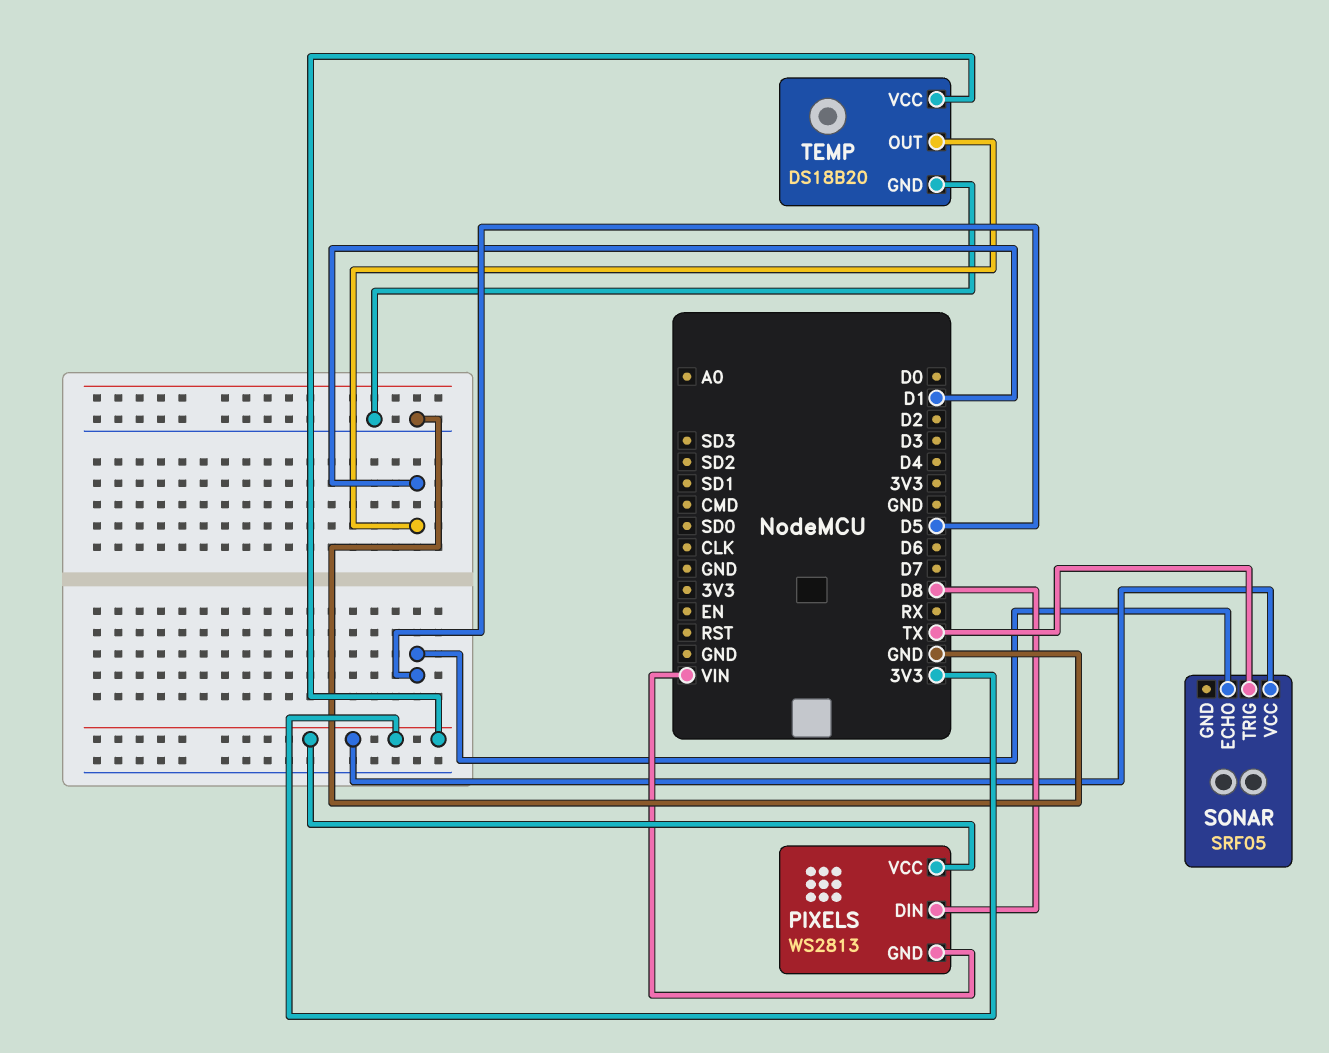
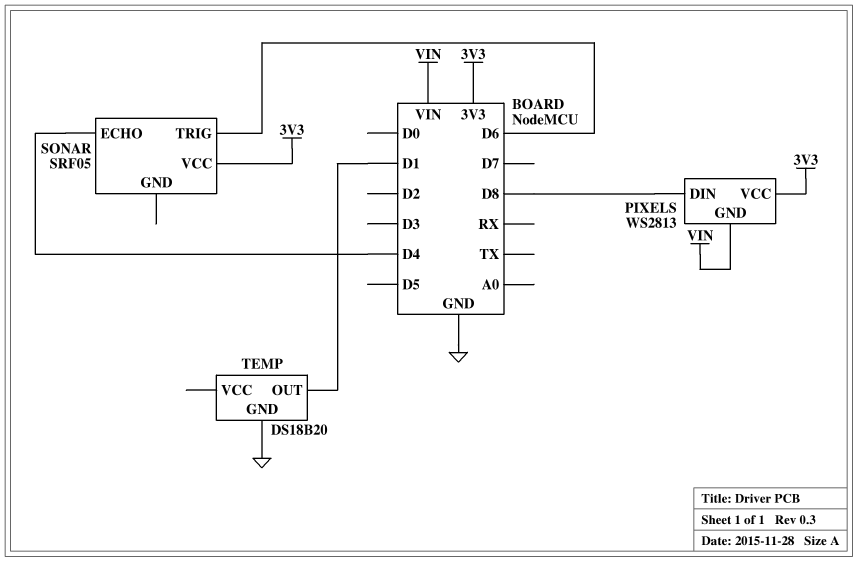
SONAR pin ECHO: D5 -> D4
SONAR pin TRIG: TX -> D6
TEMP pin VCC: 3V3 -> none

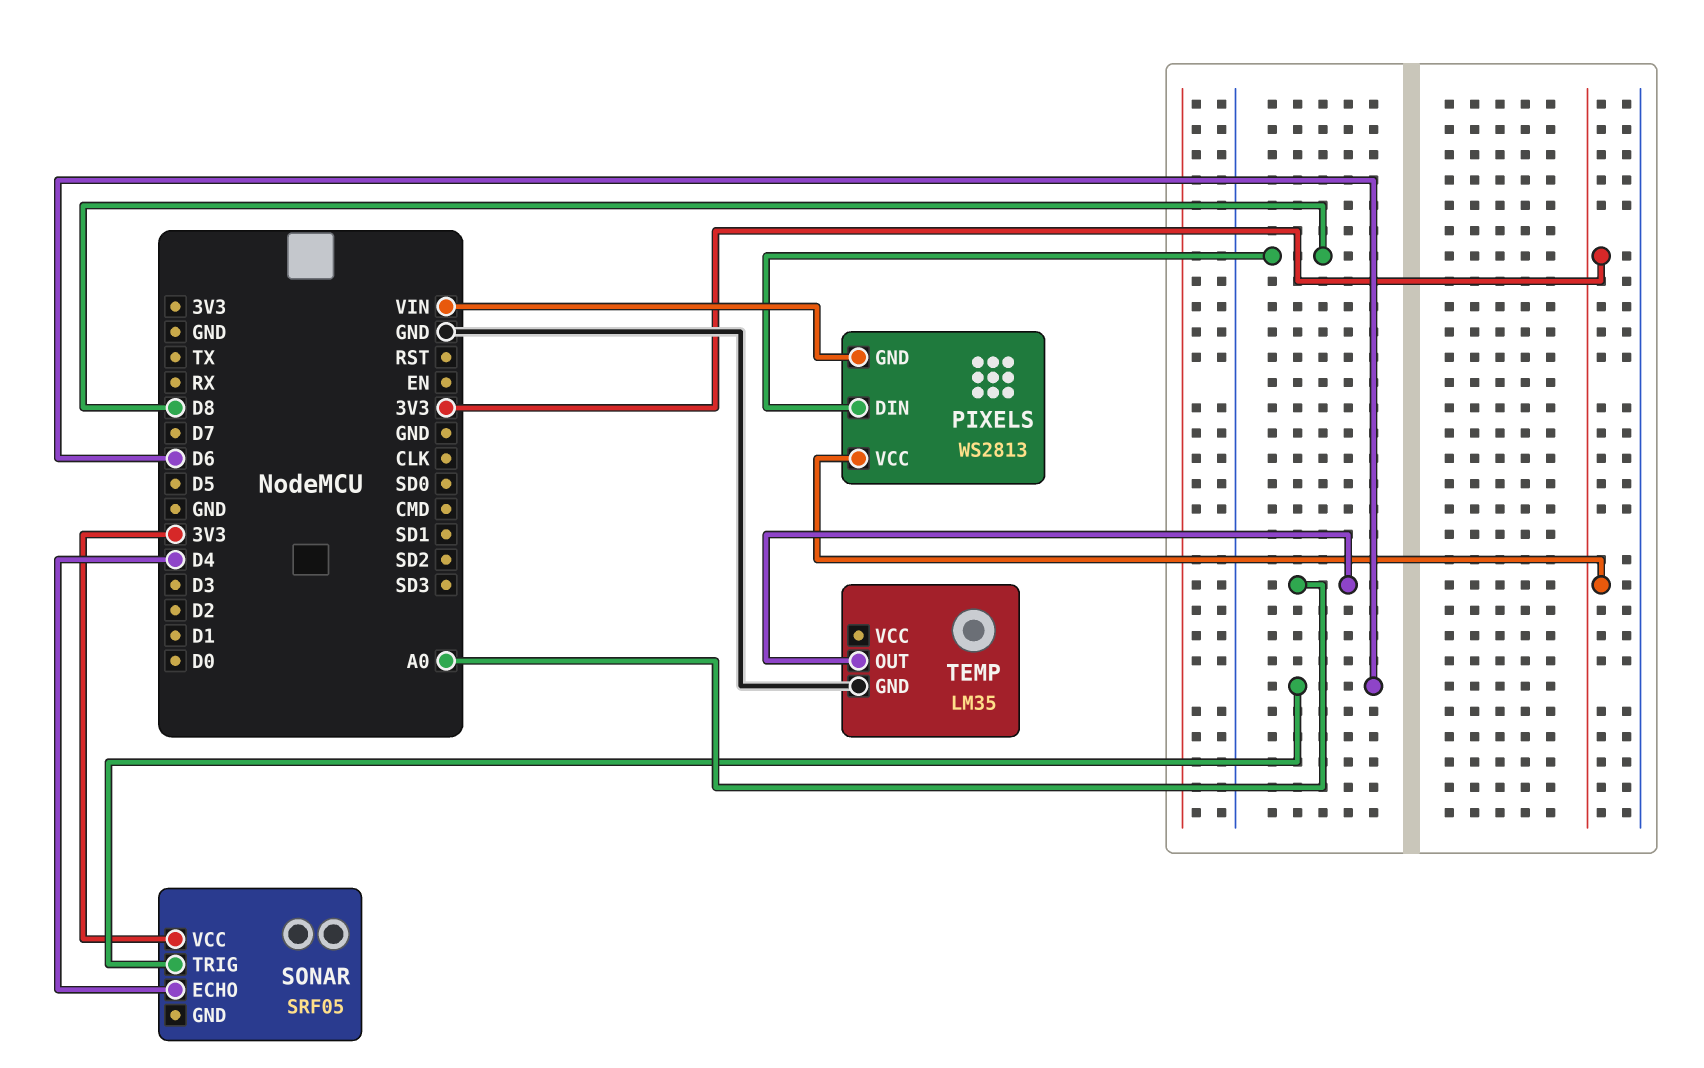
TEMP: DS18B20 -> LM35
TEMP pin OUT: D1 -> A0

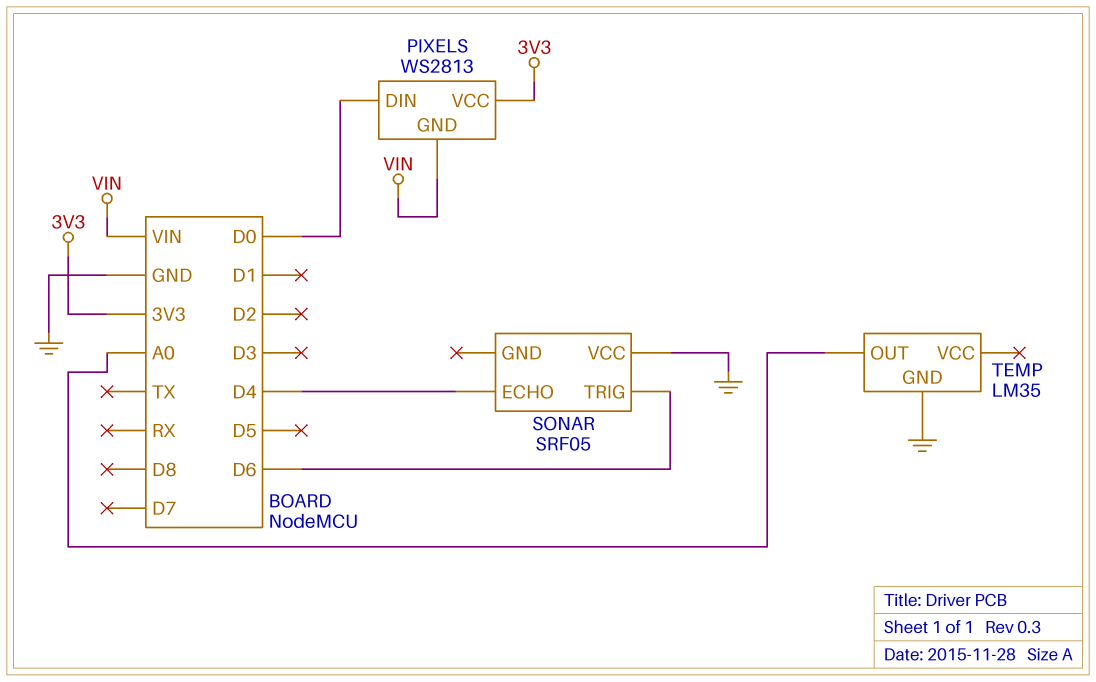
PIXELS pin DIN: D8 -> D0
SONAR pin VCC: 3V3 -> GND

